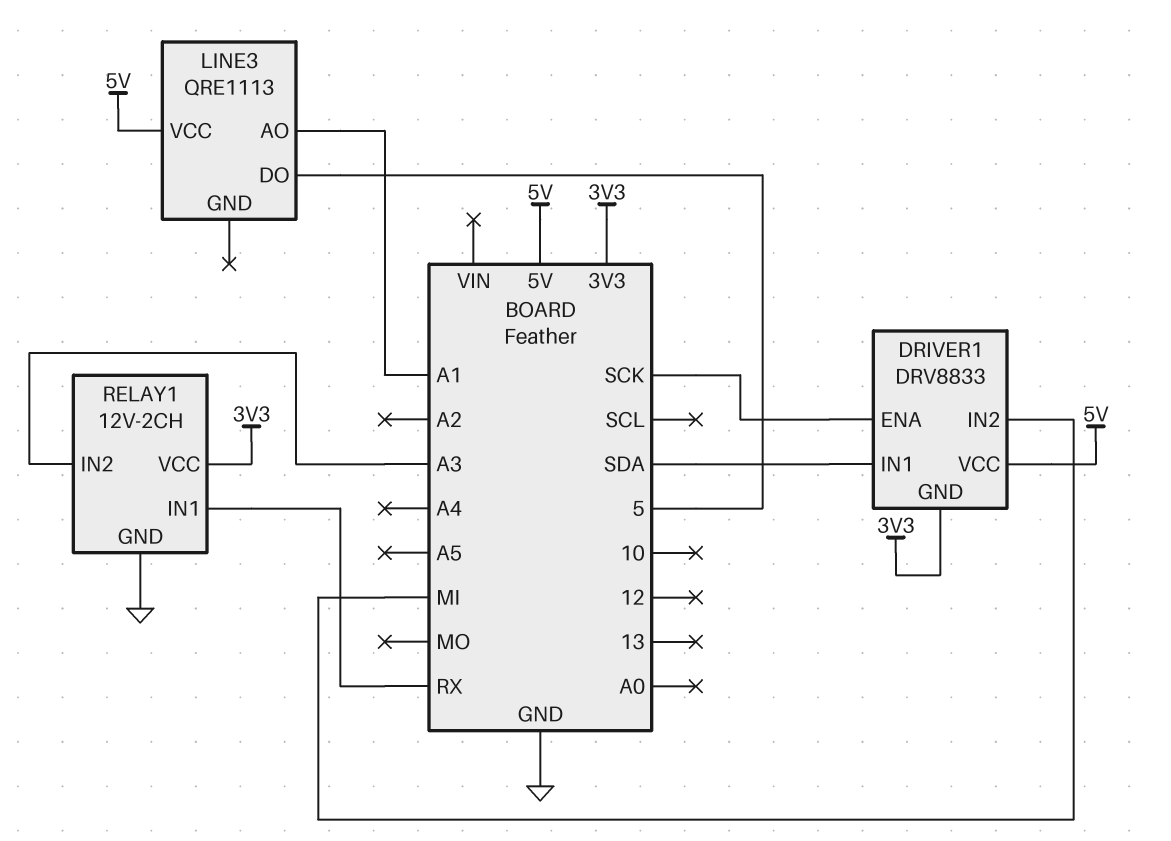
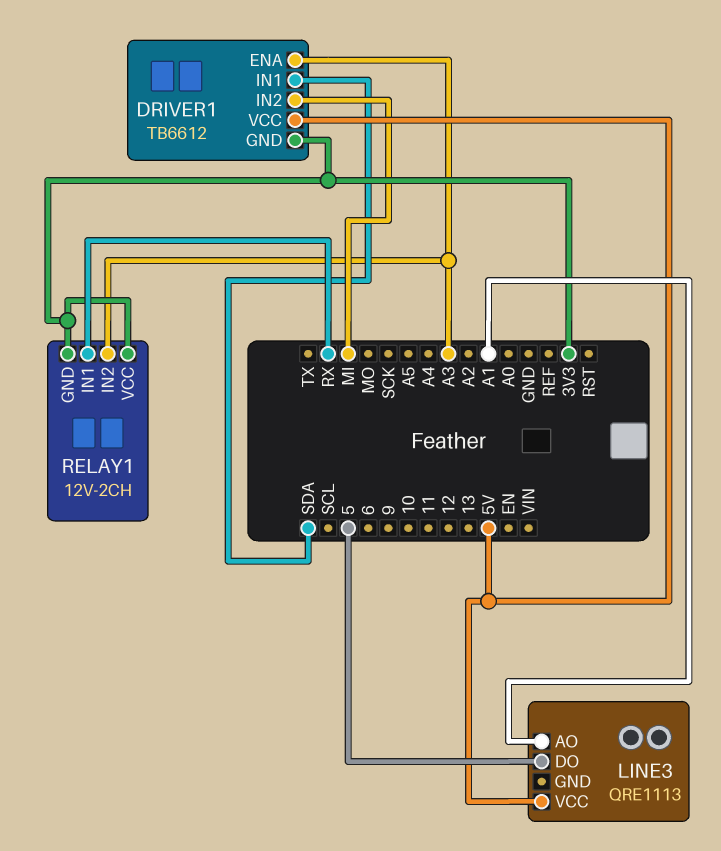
DRIVER1: DRV8833 -> TB6612
DRIVER1 pin ENA: SCK -> A3
RELAY1 pin GND: GND -> 3V3

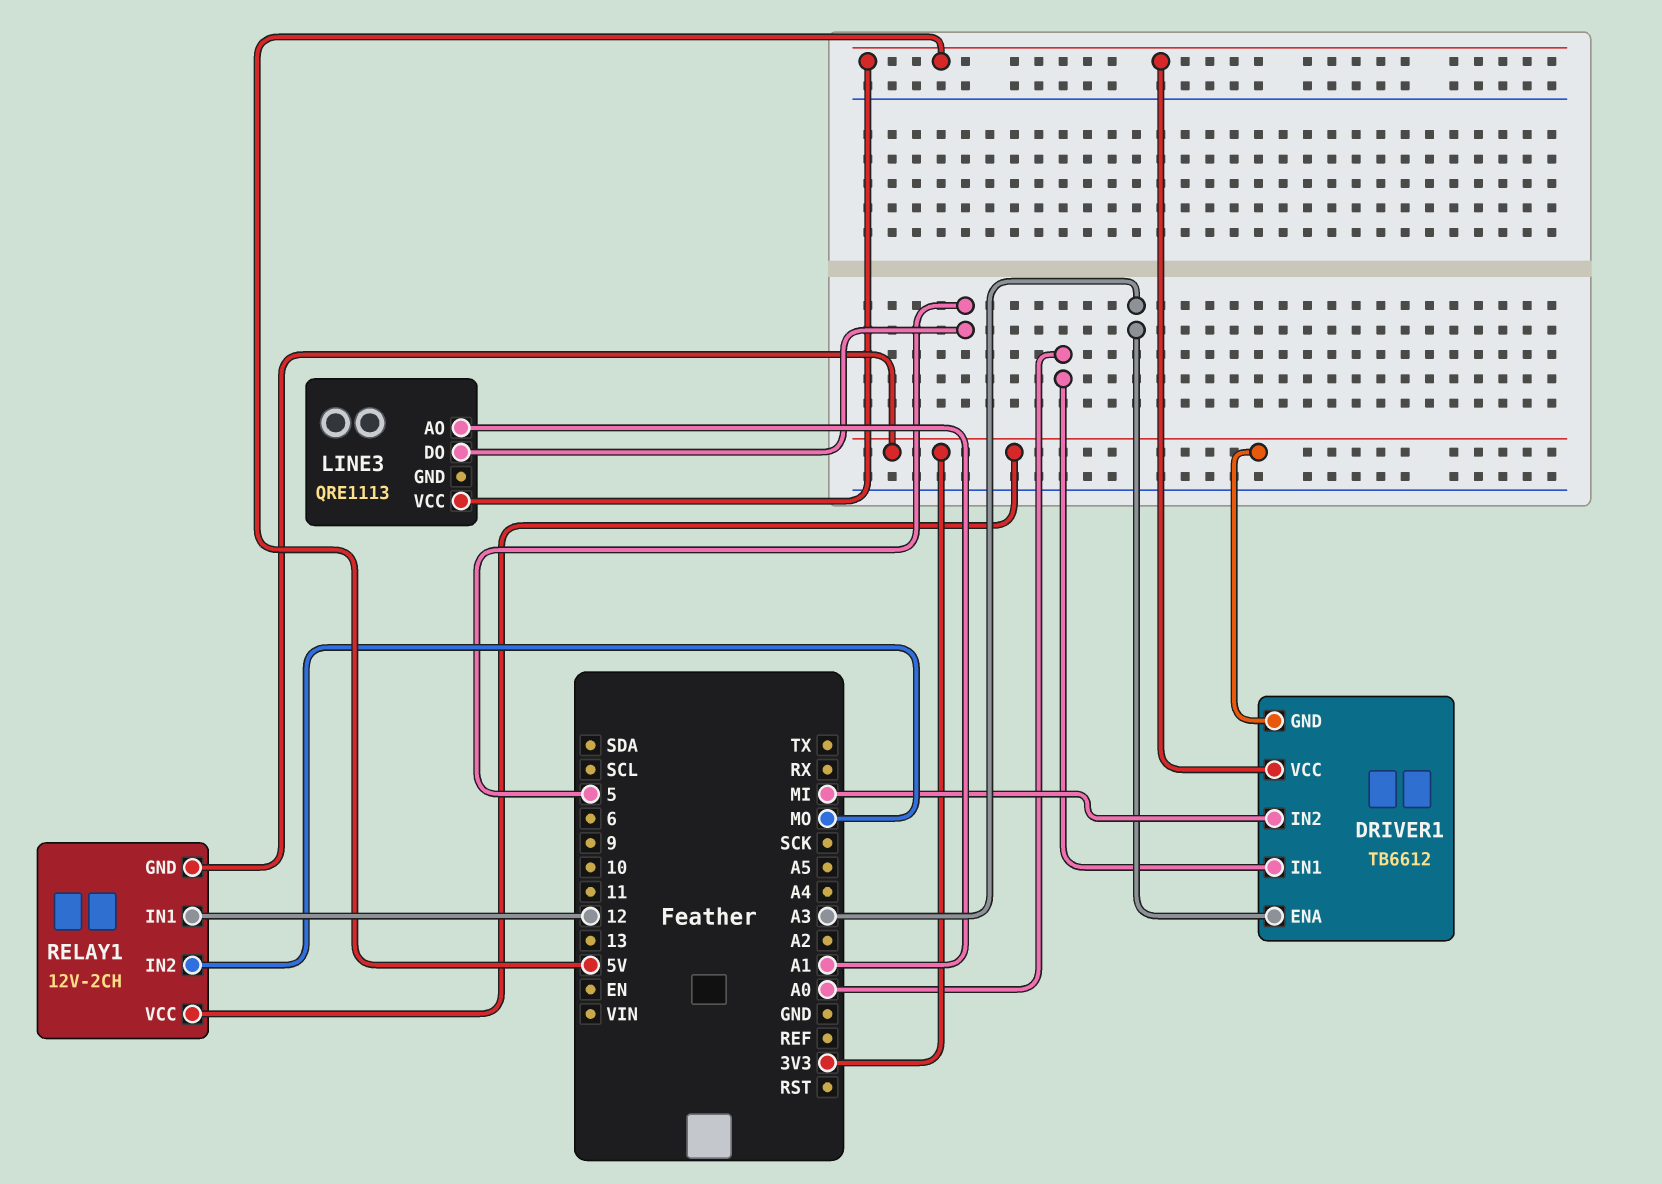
DRIVER1 pin IN1: SDA -> A0
RELAY1 pin IN1: RX -> 12
RELAY1 pin IN2: A3 -> MO

